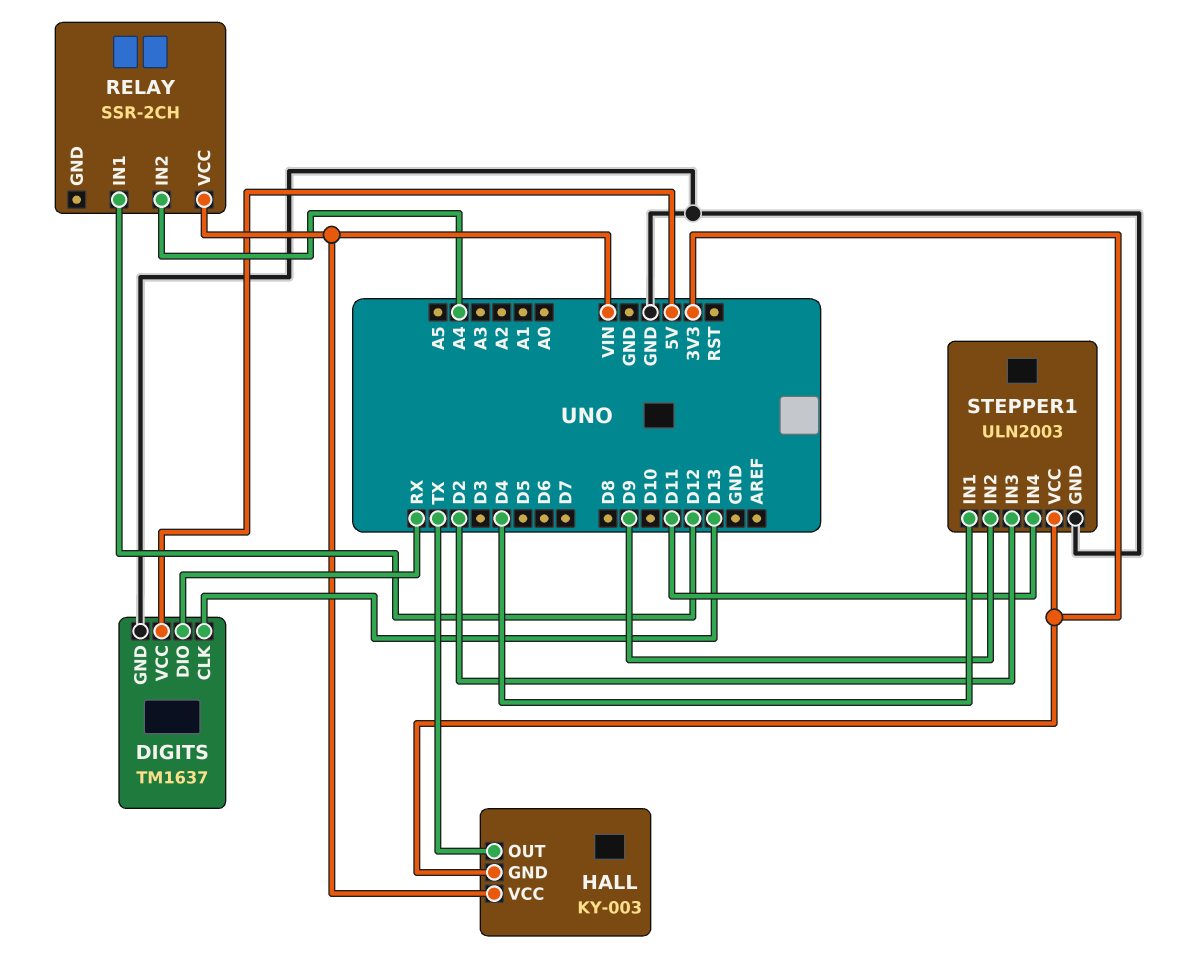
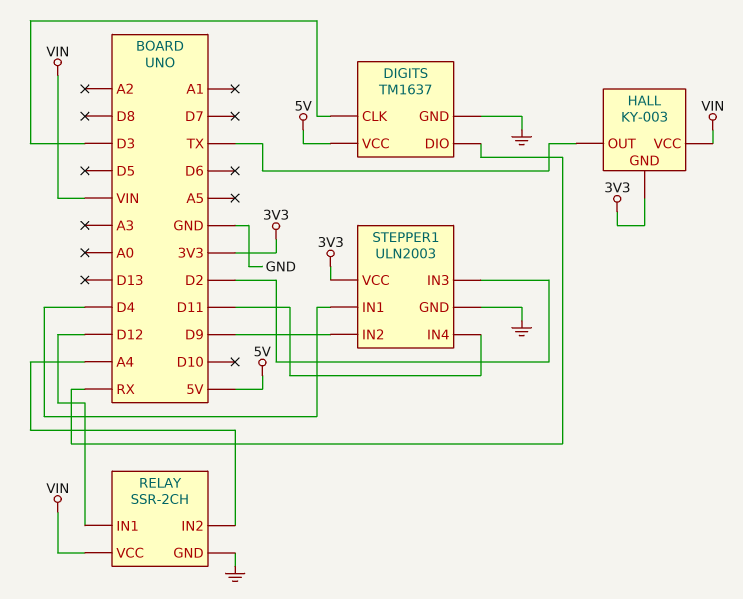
DIGITS pin CLK: D13 -> D3
RELAY pin GND: none -> GND

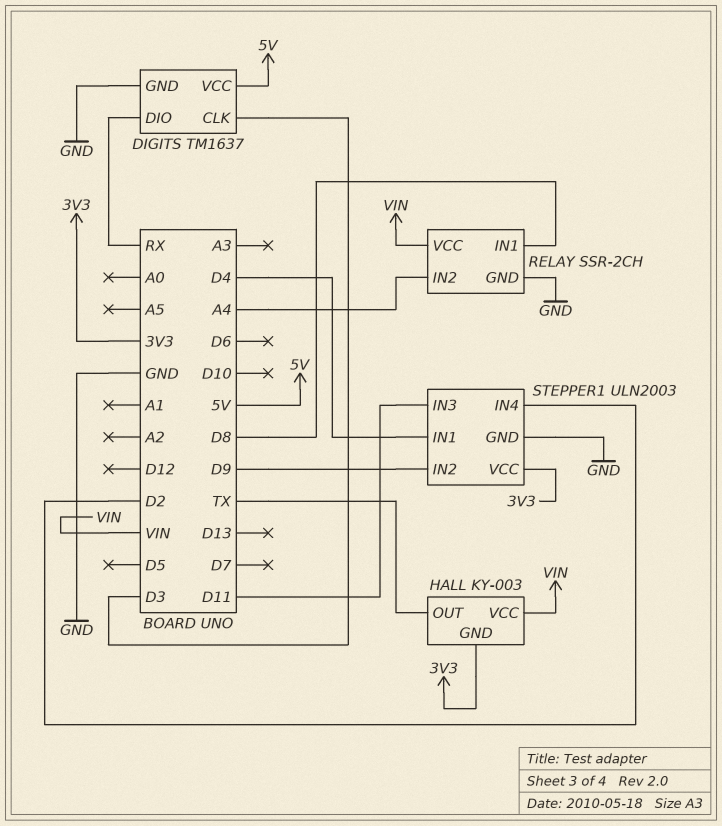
RELAY pin IN1: D12 -> D8
STEPPER1 pin IN3: D2 -> D11
STEPPER1 pin IN4: D11 -> D2

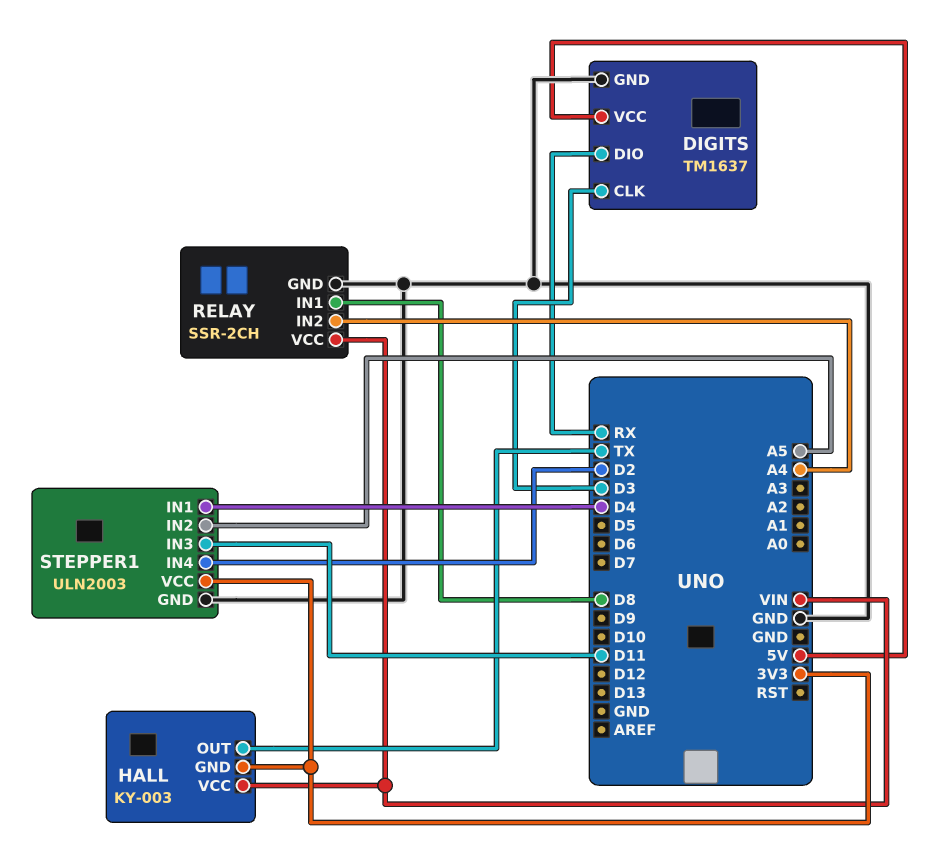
STEPPER1 pin IN2: D9 -> A5

